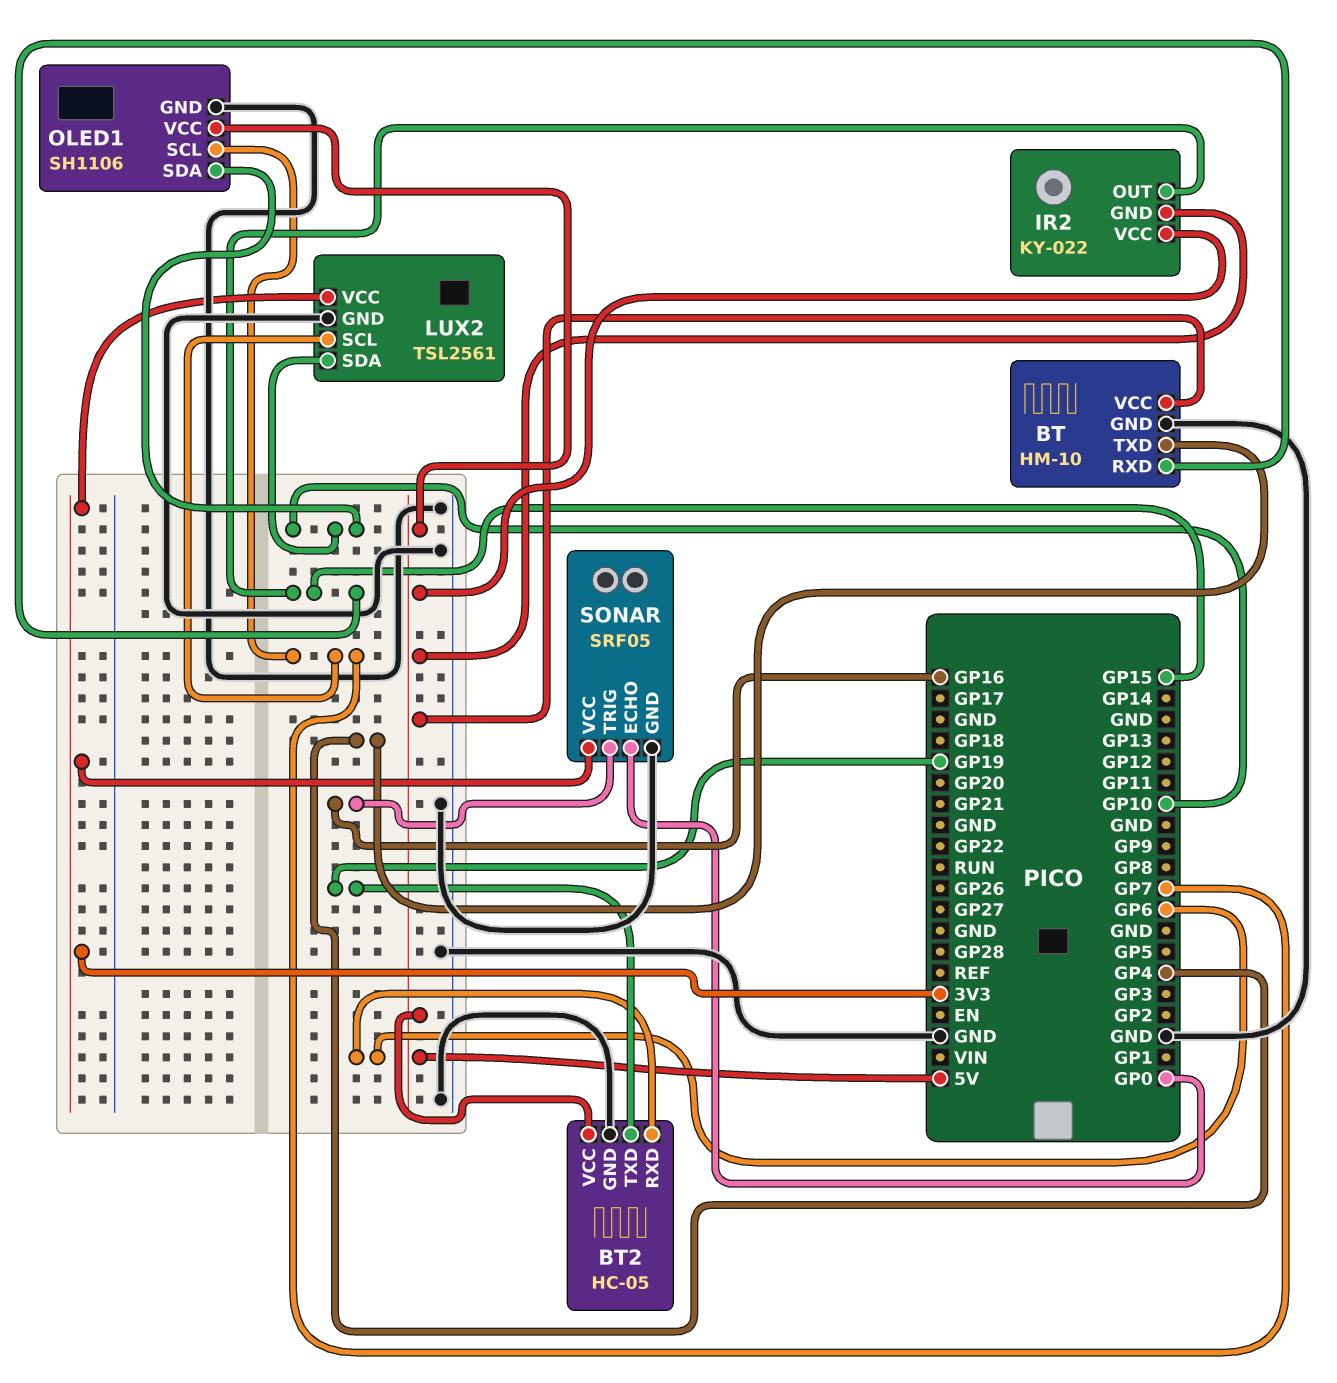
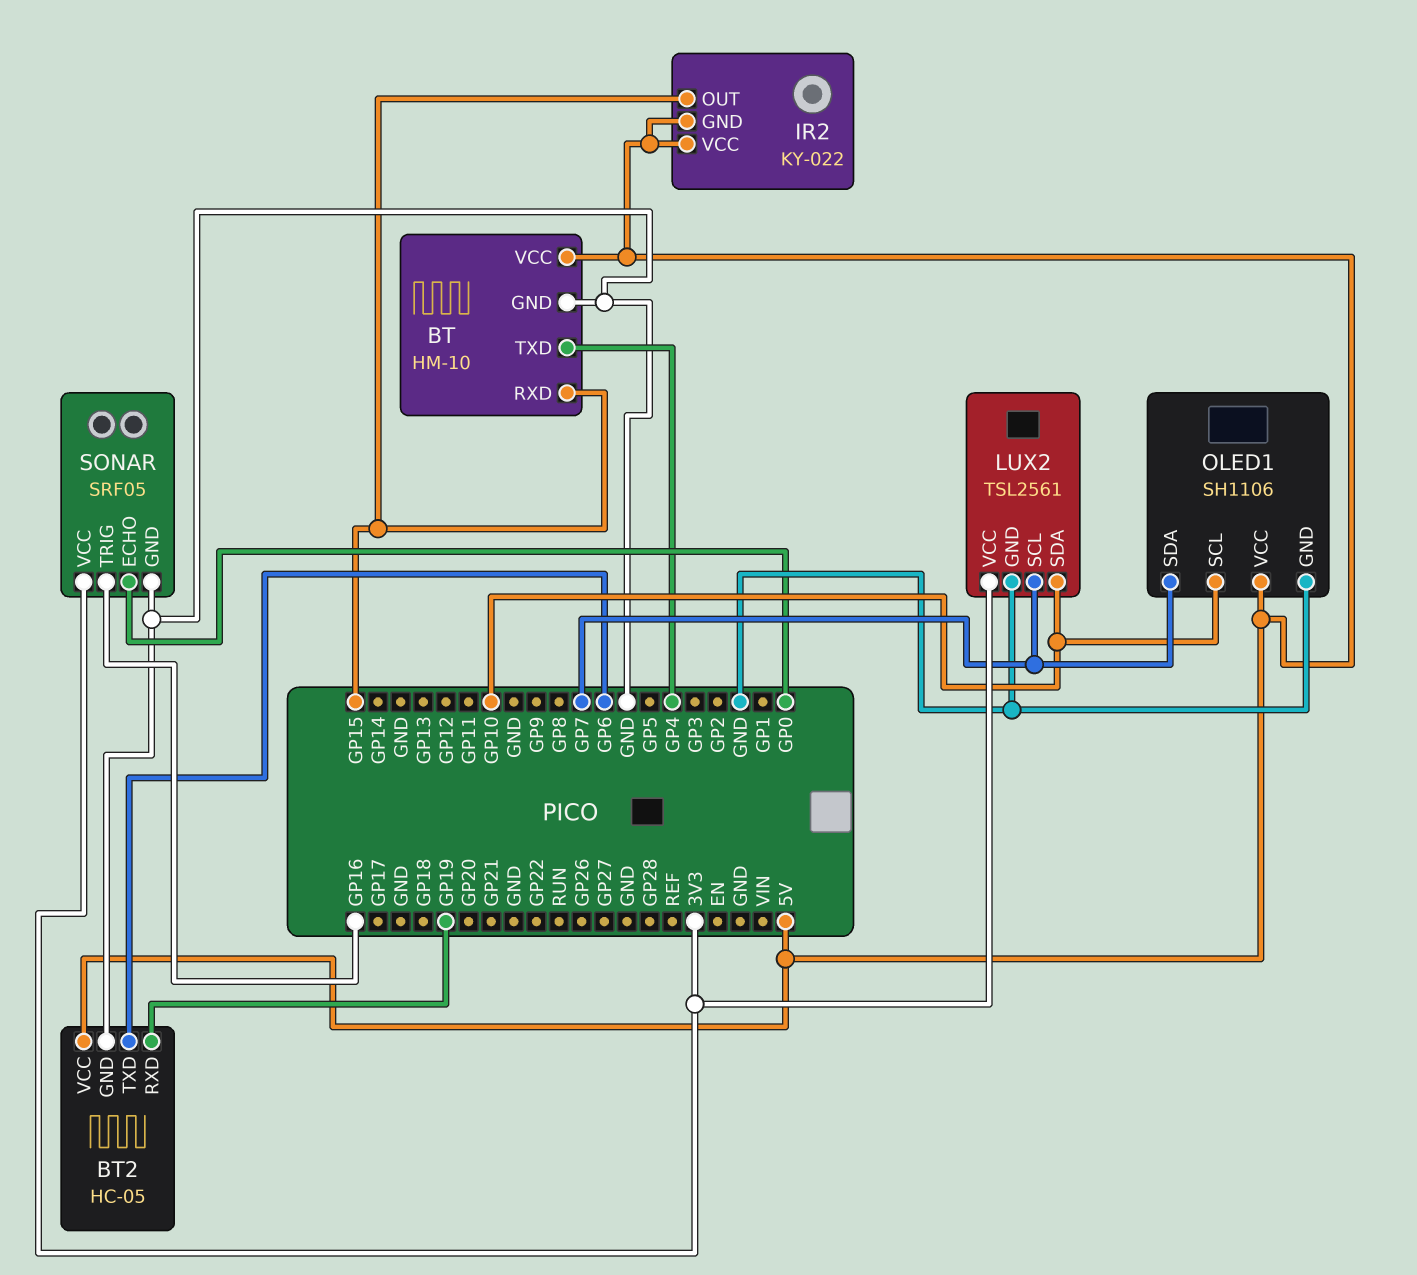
BT2 pin RXD: GP6 -> GP19
BT2 pin TXD: GP19 -> GP6
OLED1 pin SCL: GP7 -> GP10
OLED1 pin SDA: GP10 -> GP7

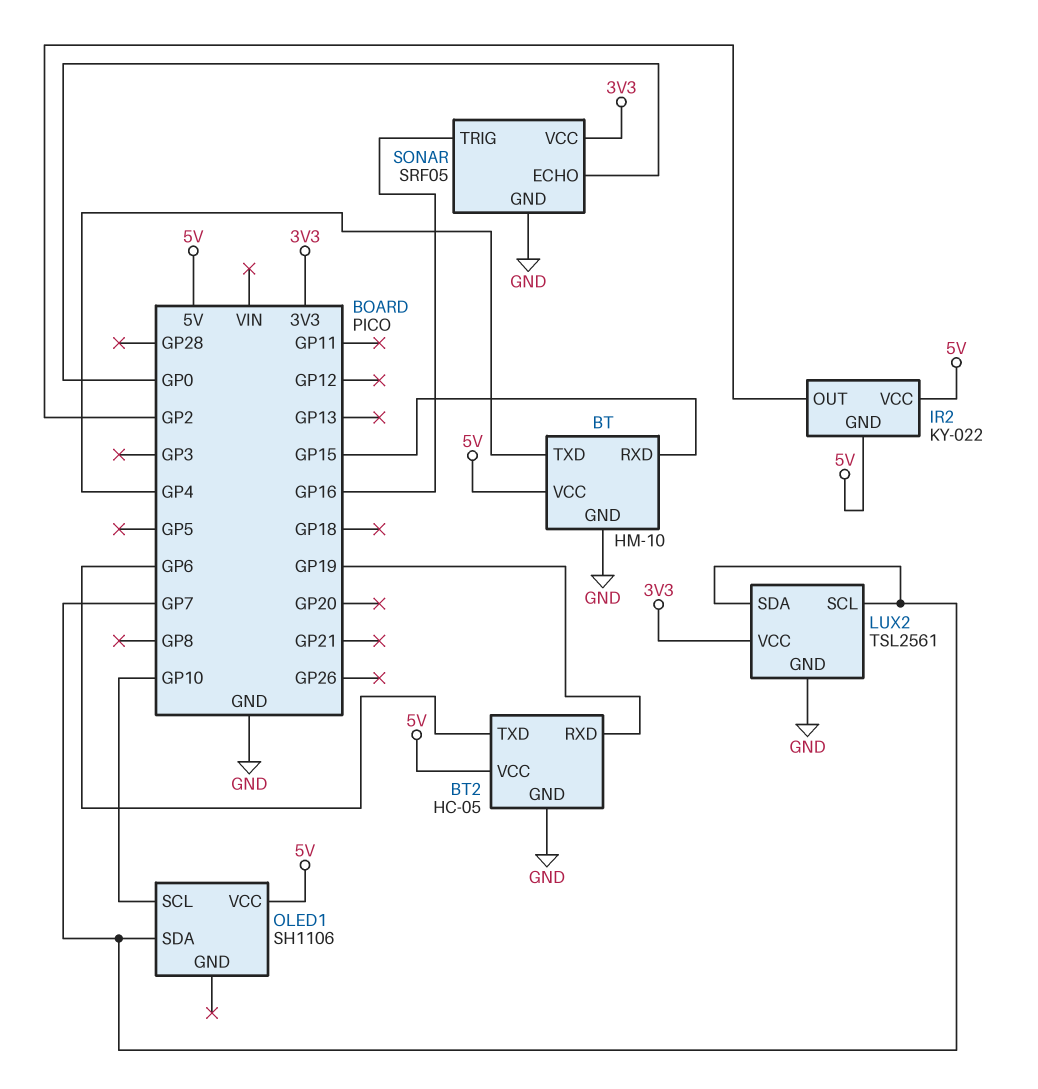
IR2 pin OUT: GP15 -> GP2
LUX2 pin SDA: GP10 -> GP7
OLED1 pin GND: GND -> none

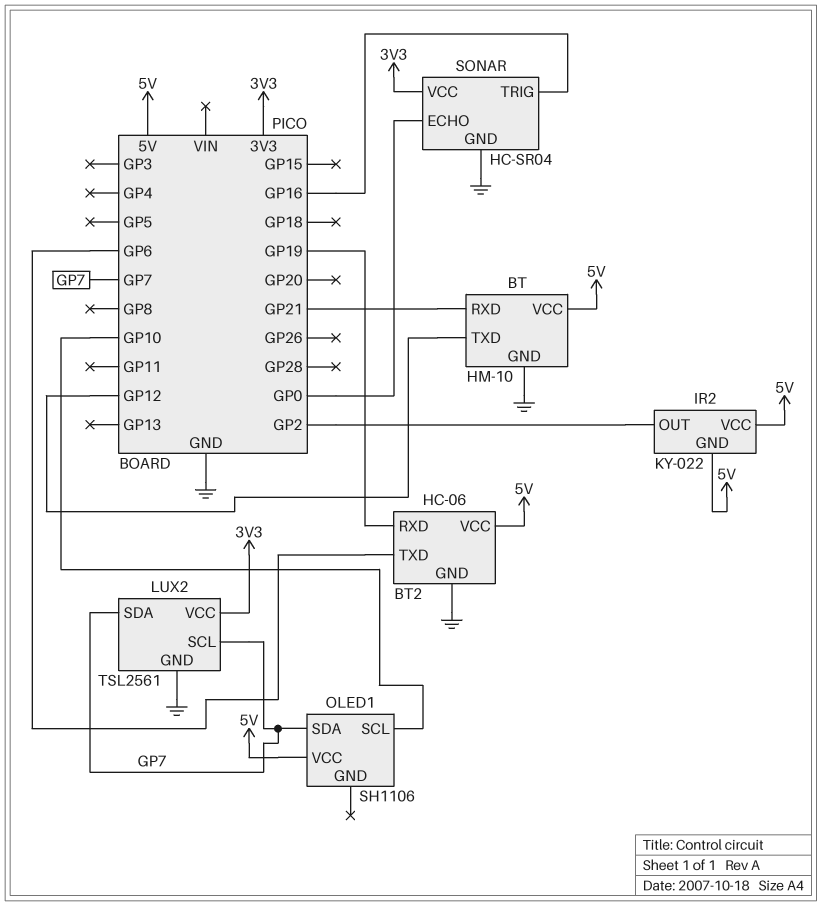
BT pin RXD: GP15 -> GP21
BT pin TXD: GP4 -> GP12
BT2: HC-05 -> HC-06
SONAR: SRF05 -> HC-SR04

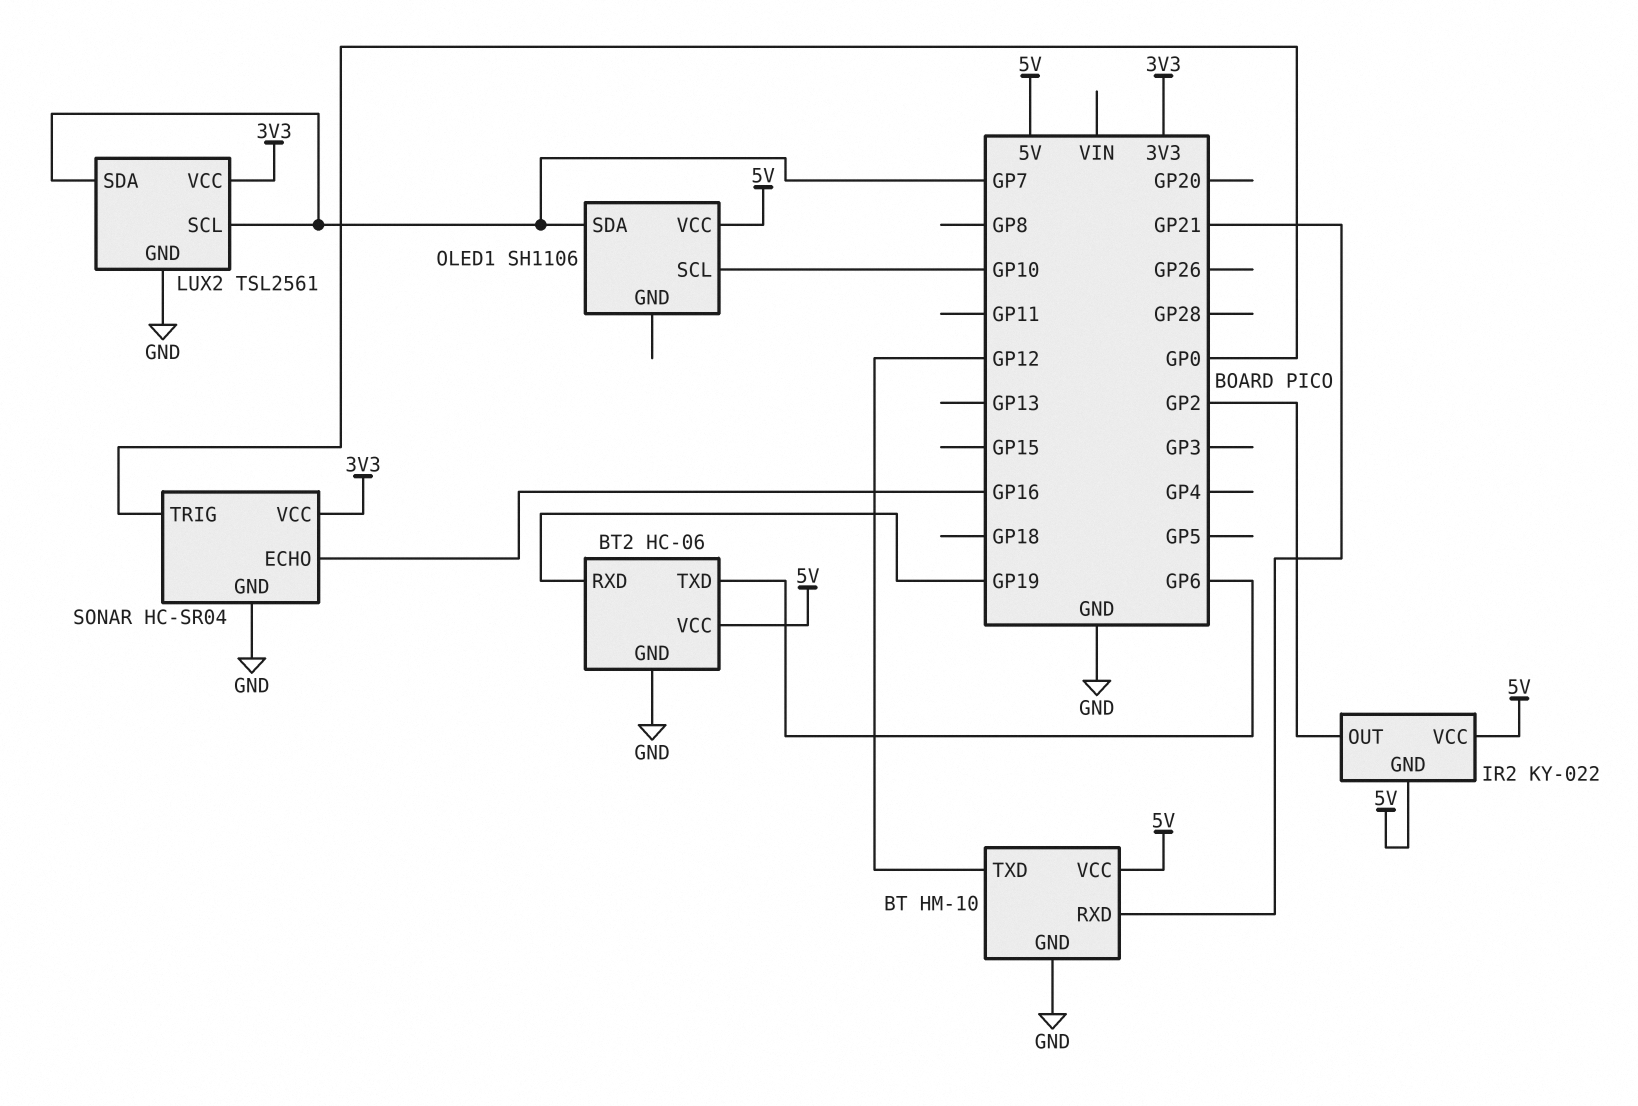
SONAR pin ECHO: GP0 -> GP16
SONAR pin TRIG: GP16 -> GP0

